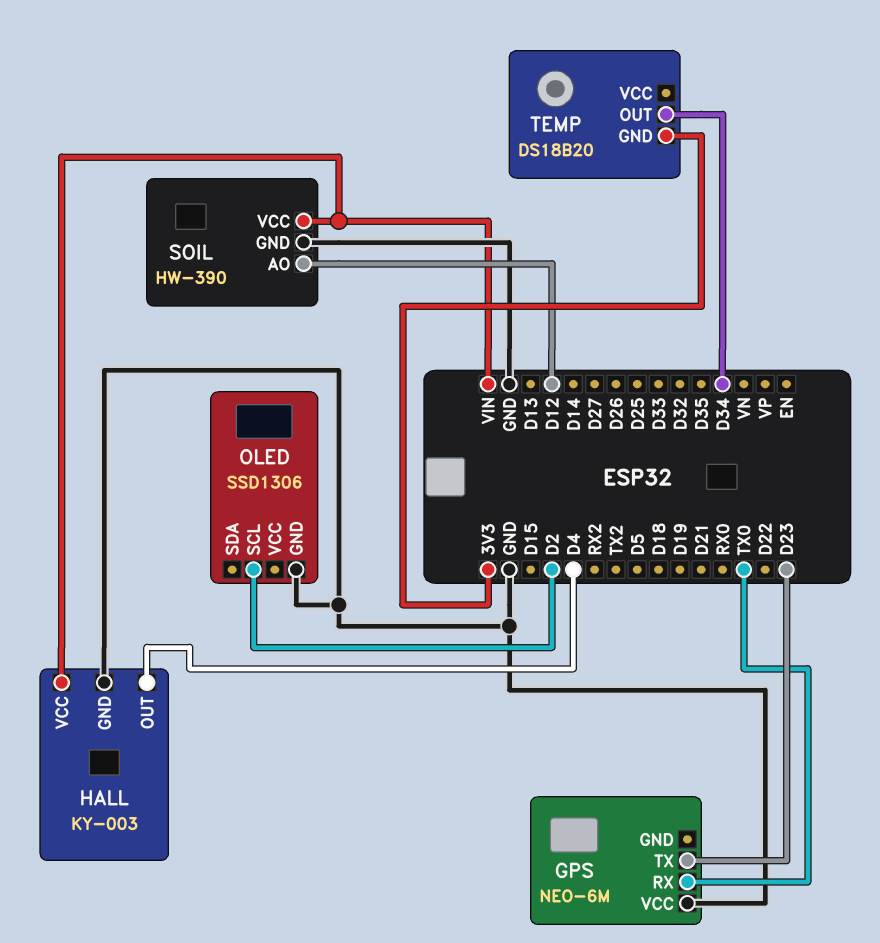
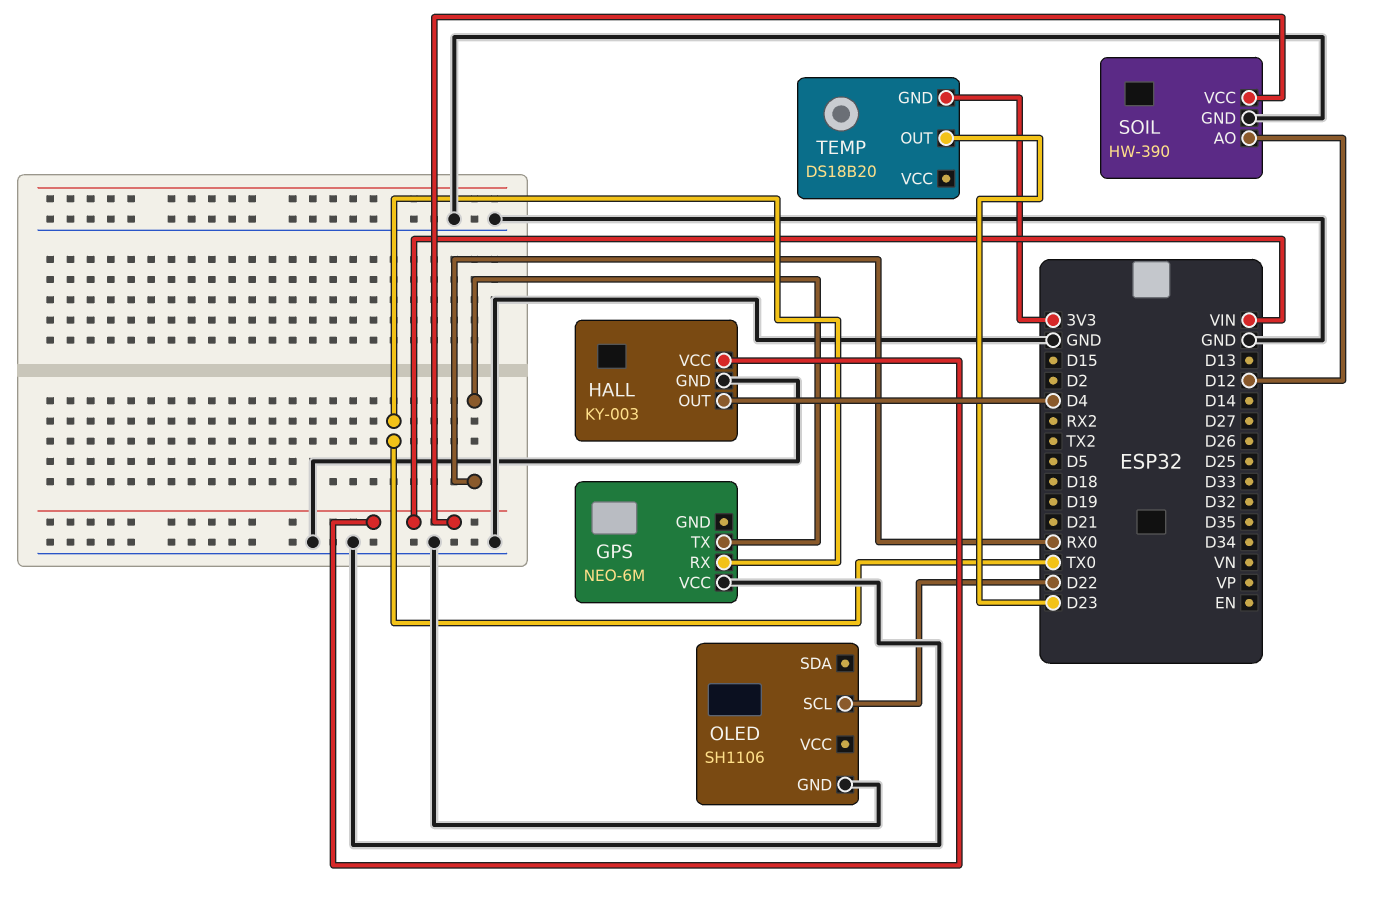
GPS pin TX: D23 -> RX0
OLED: SSD1306 -> SH1106
OLED pin SCL: D2 -> D22
TEMP pin OUT: D34 -> D23

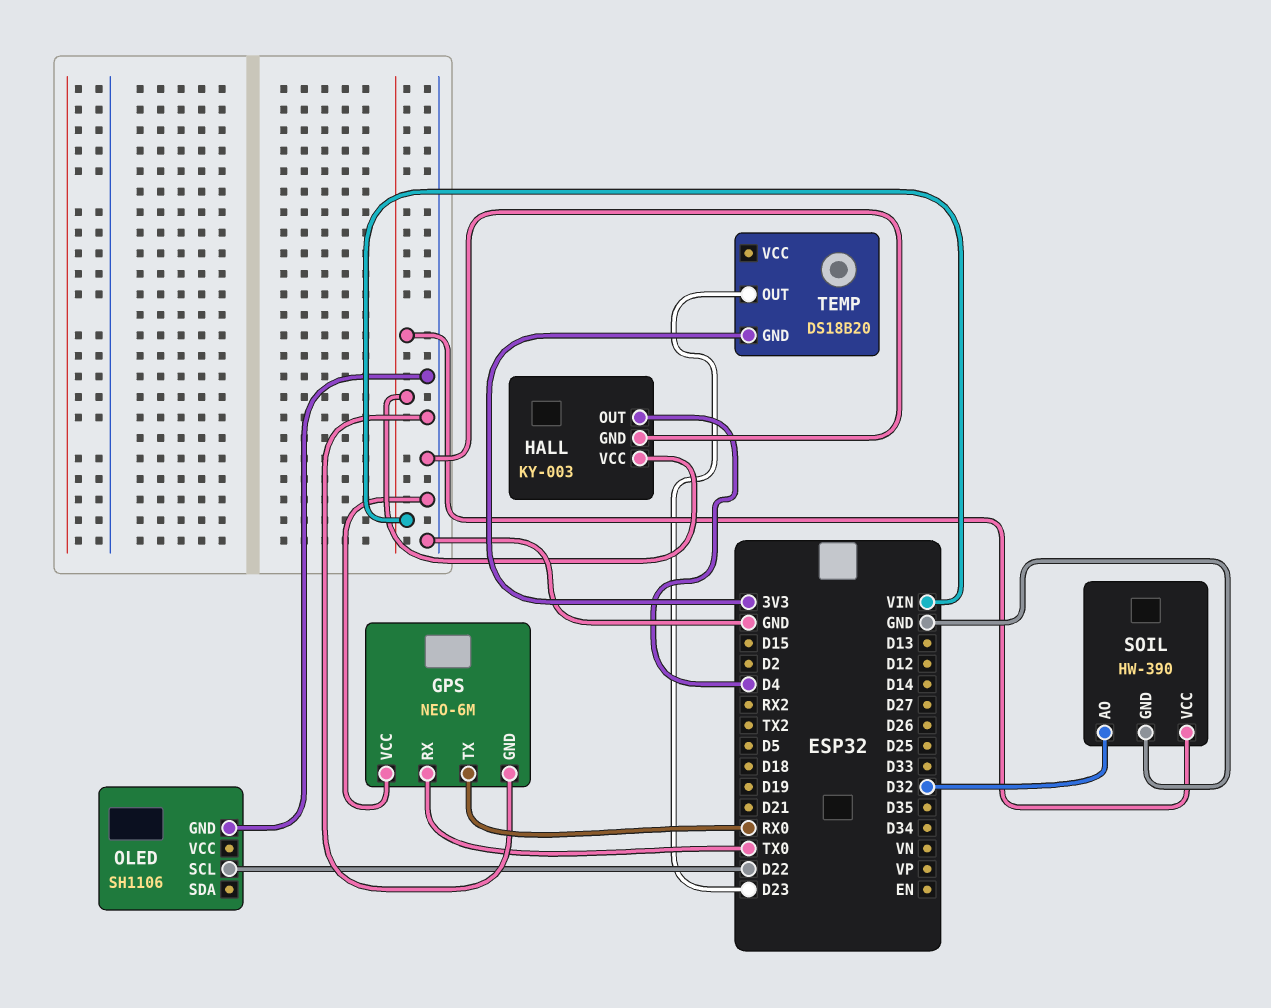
GPS pin GND: none -> GND
SOIL pin AO: D12 -> D32

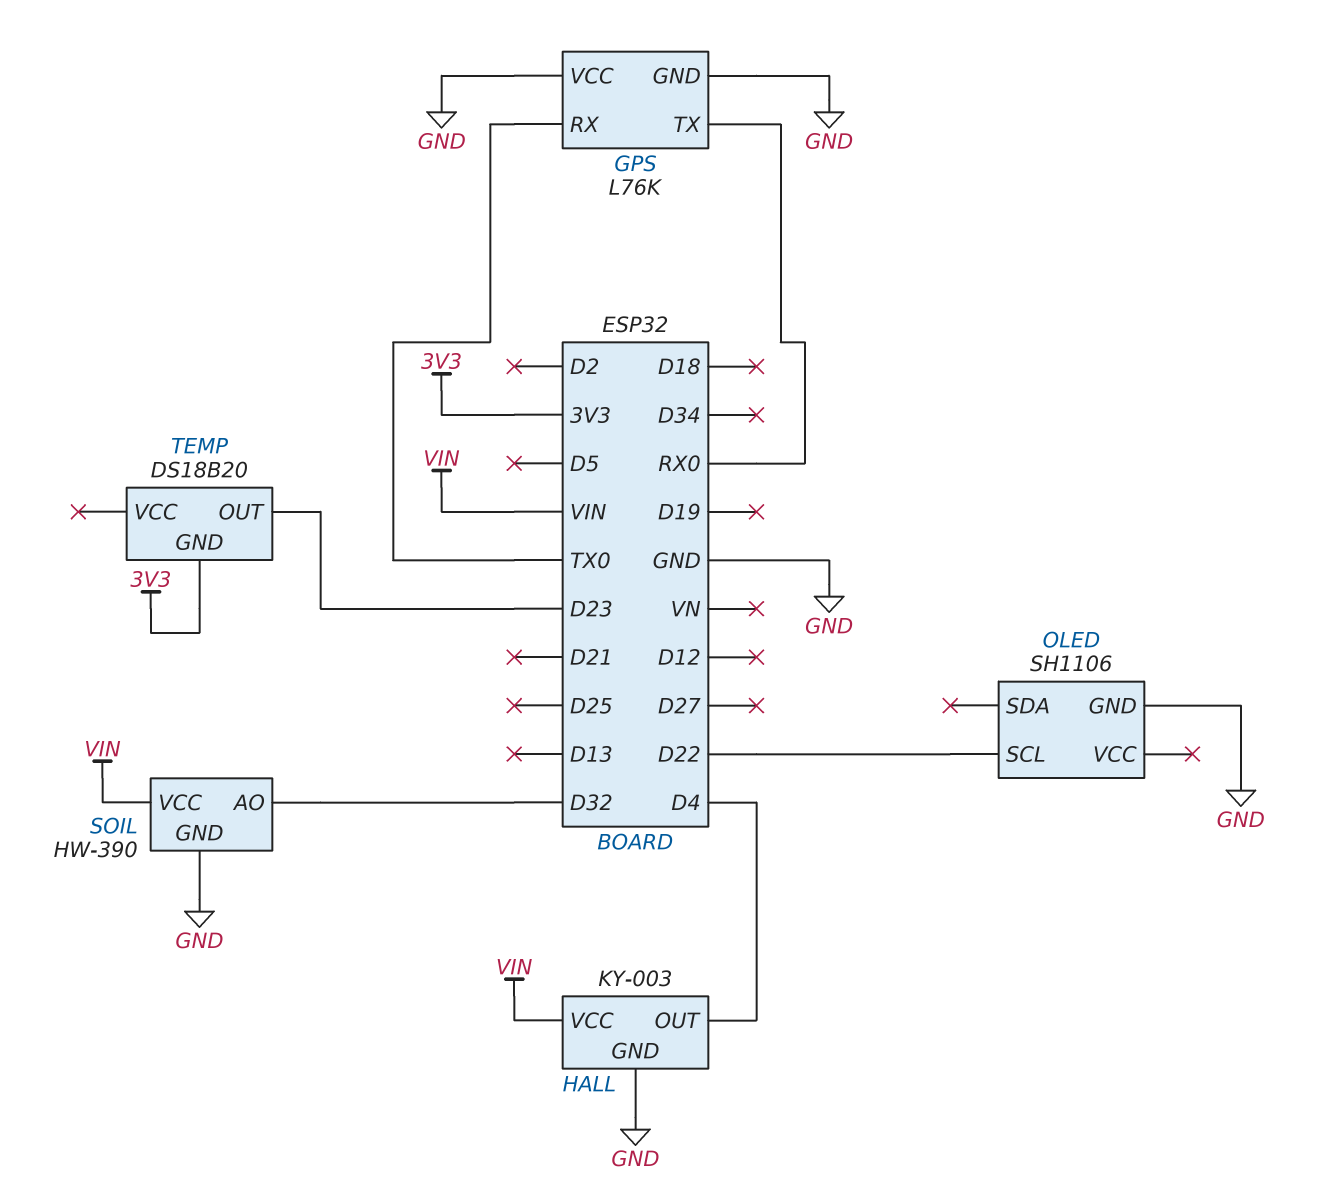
GPS: NEO-6M -> L76K

